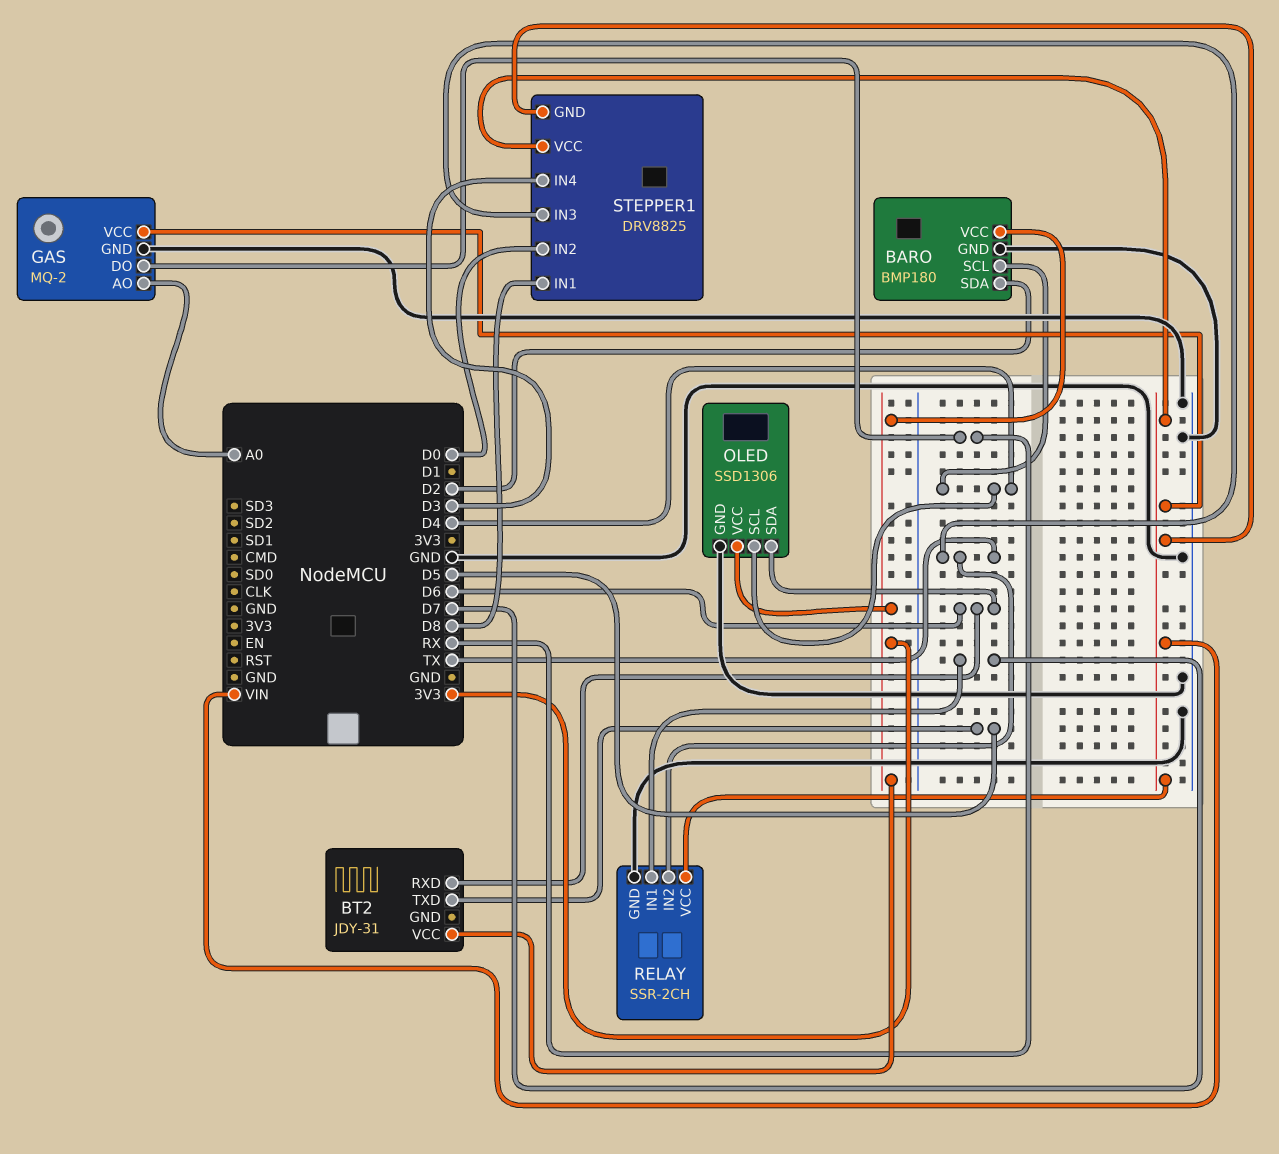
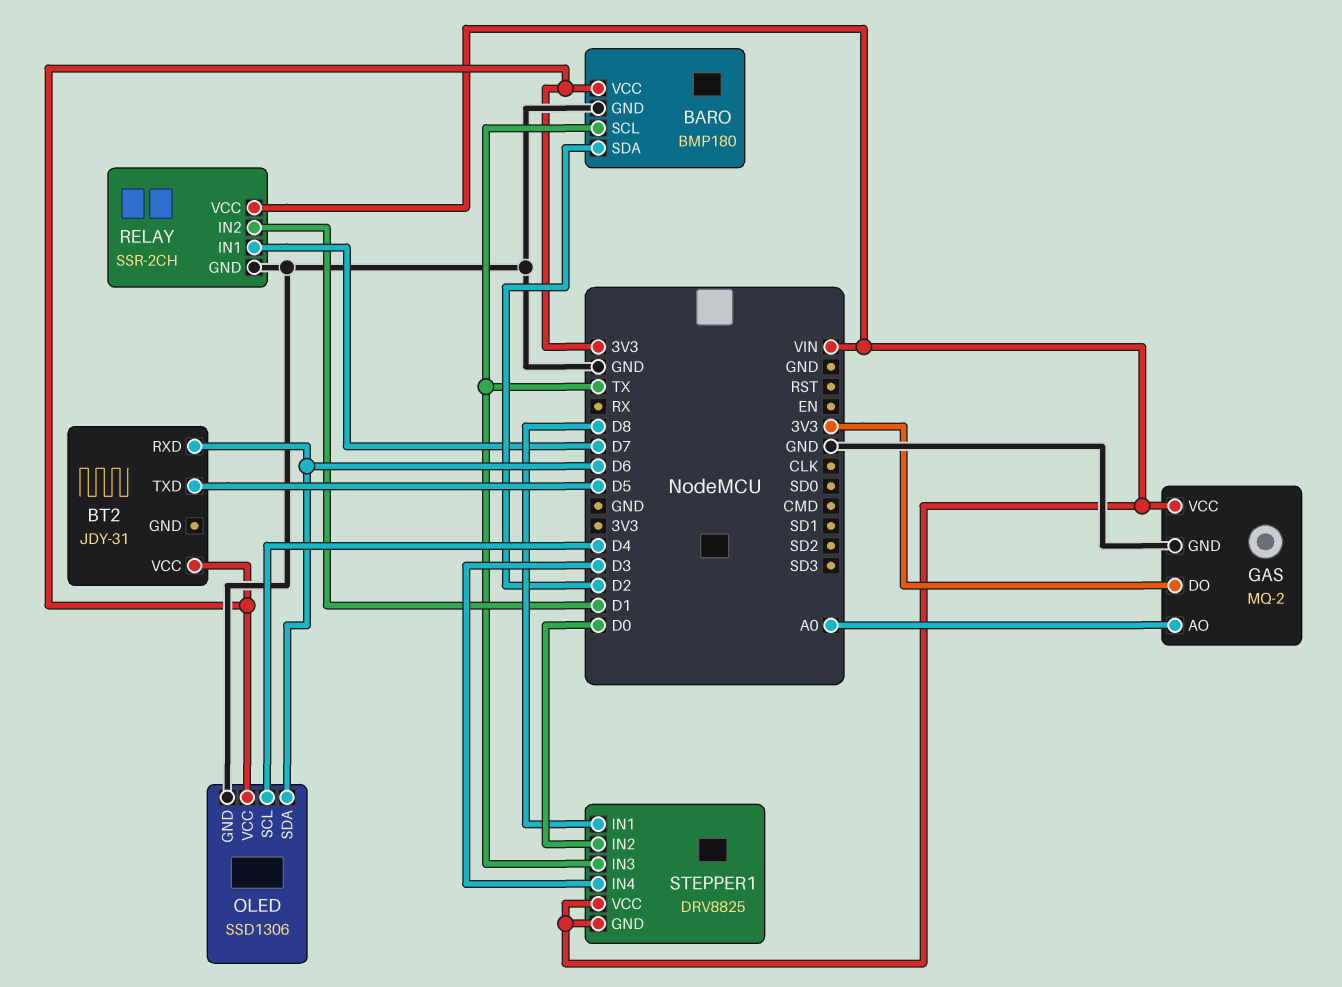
BARO pin SCL: D4 -> TX
GAS pin DO: RX -> 3V3
RELAY pin IN2: TX -> D1

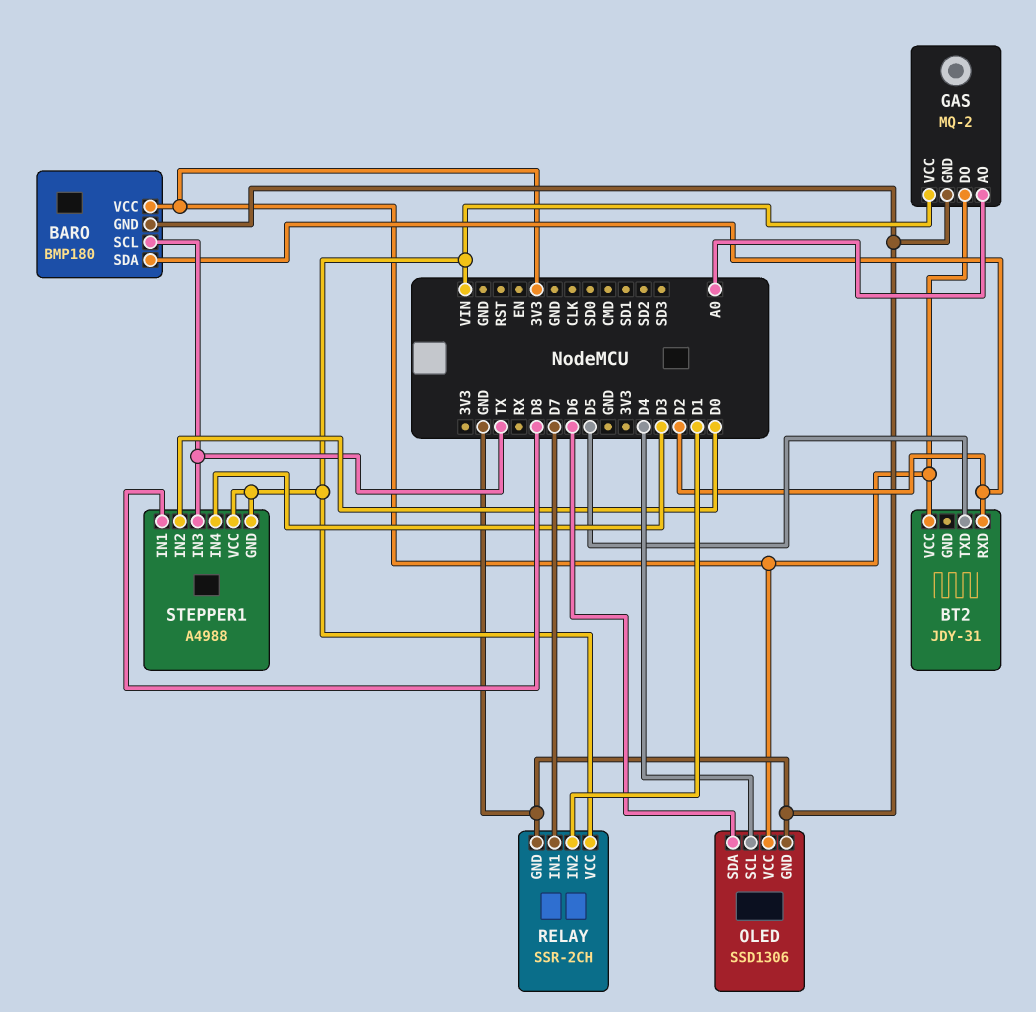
BT2 pin RXD: D6 -> D2
STEPPER1: DRV8825 -> A4988

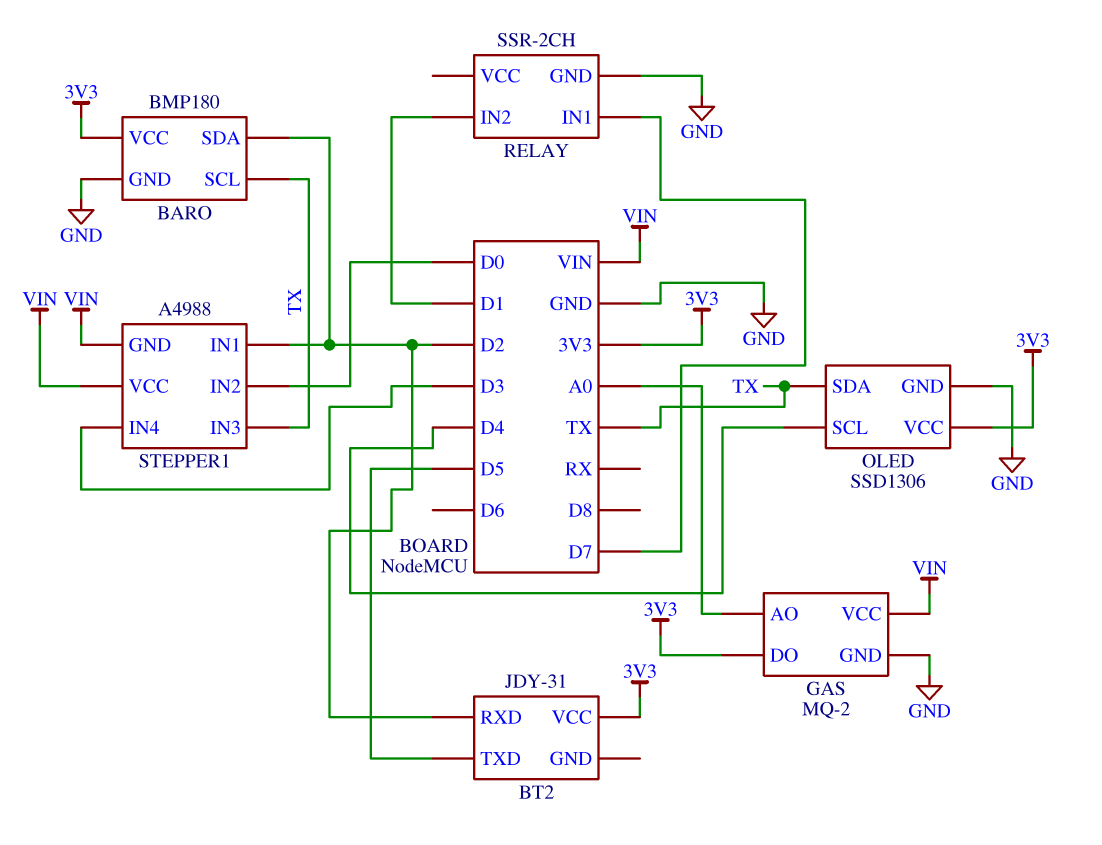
OLED pin SDA: D6 -> TX
RELAY pin VCC: VIN -> none
STEPPER1 pin IN1: D8 -> D2

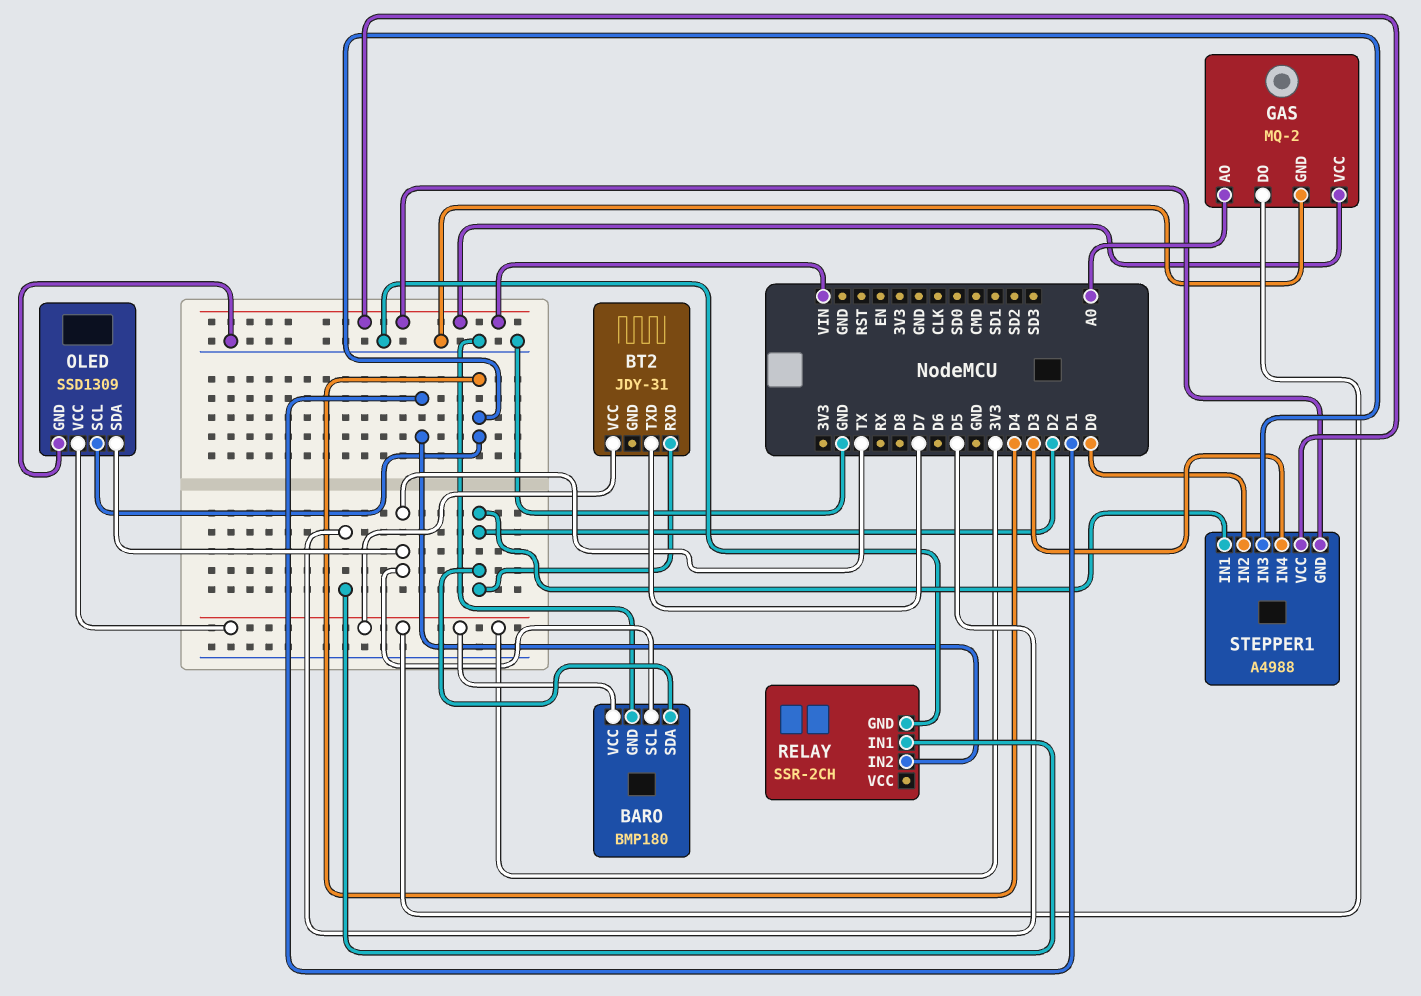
BT2 pin TXD: D5 -> D7
OLED: SSD1306 -> SSD1309
RELAY pin IN1: D7 -> D5
STEPPER1 pin IN3: TX -> D4

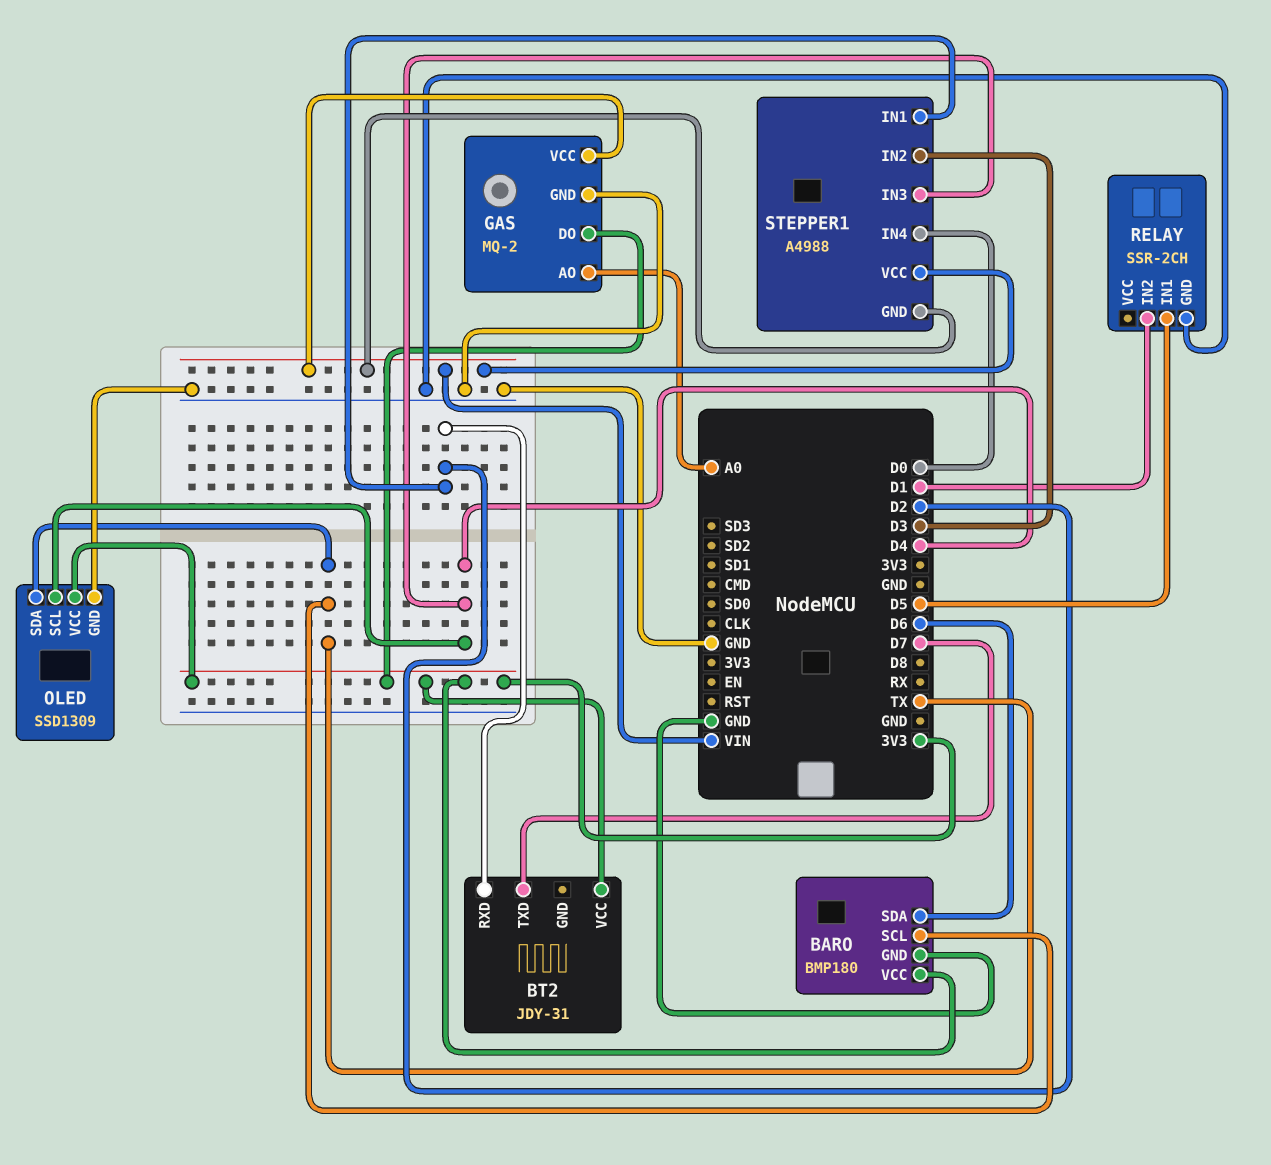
BARO pin SDA: D2 -> D6
STEPPER1 pin IN2: D0 -> D3
STEPPER1 pin IN4: D3 -> D0

